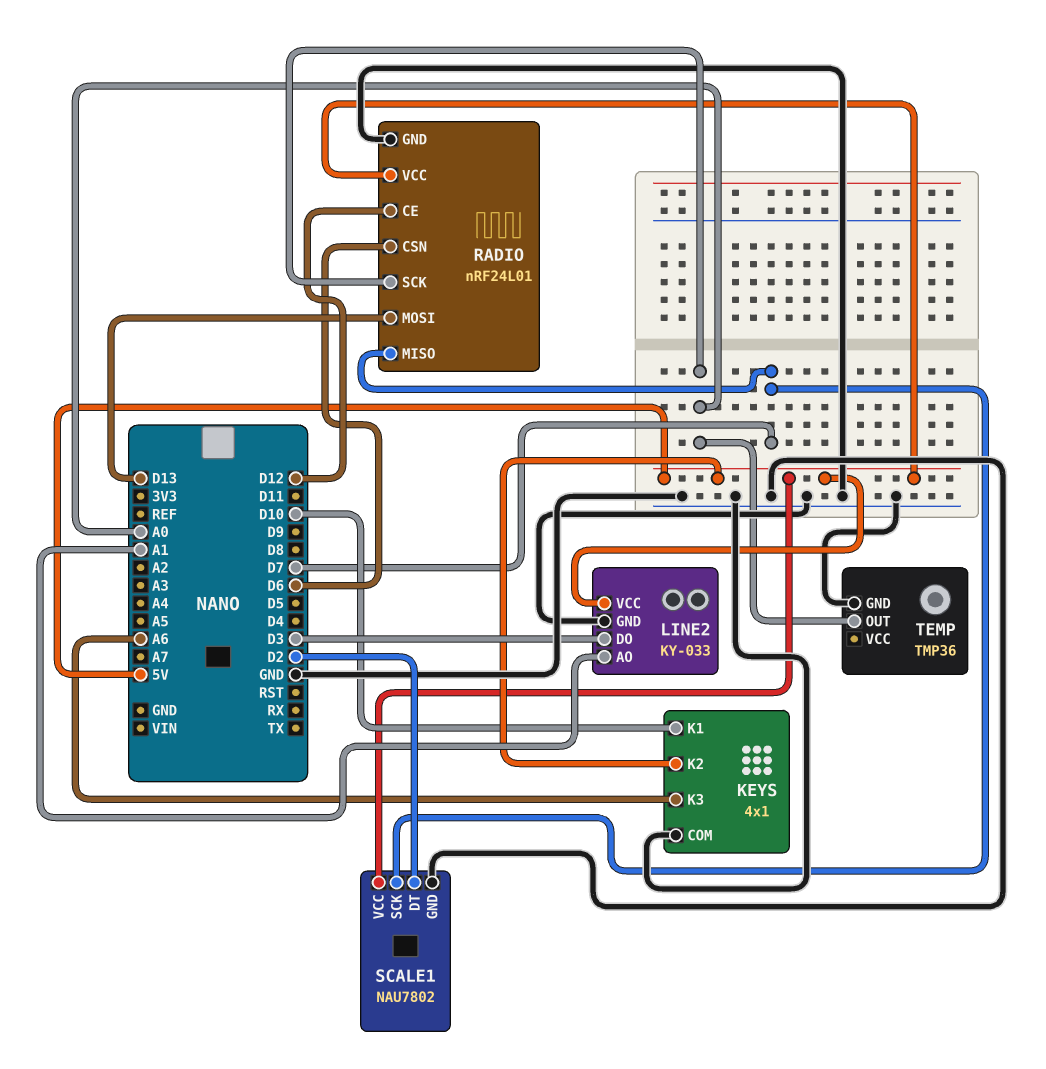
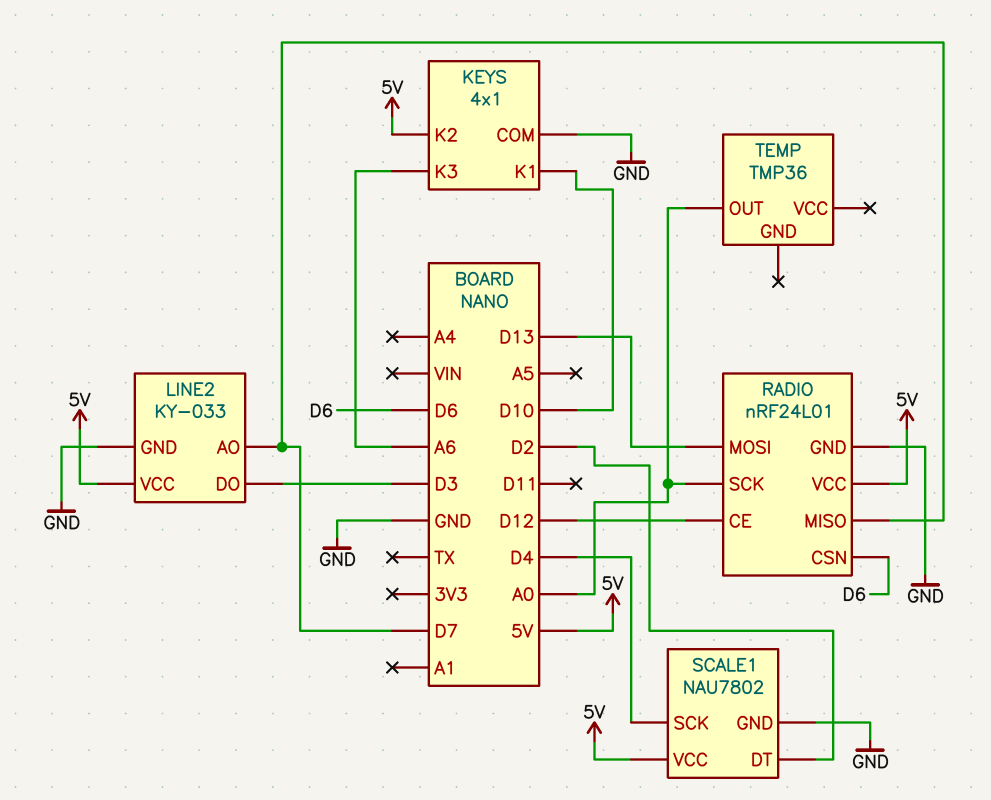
LINE2 pin AO: A1 -> D7
SCALE1 pin SCK: D7 -> D4
TEMP pin GND: GND -> none

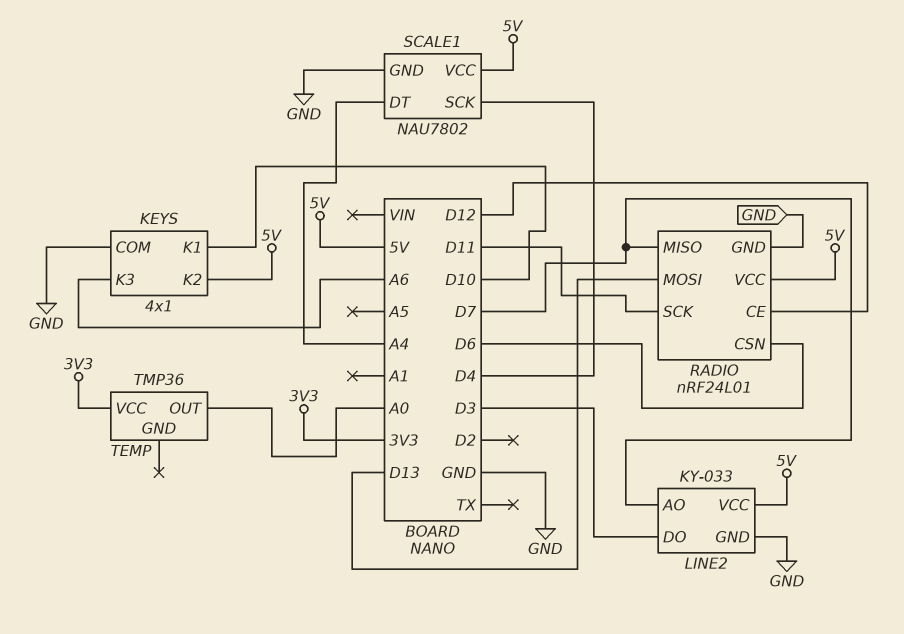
RADIO pin SCK: A0 -> D11
SCALE1 pin DT: D2 -> A4
TEMP pin VCC: none -> 3V3

